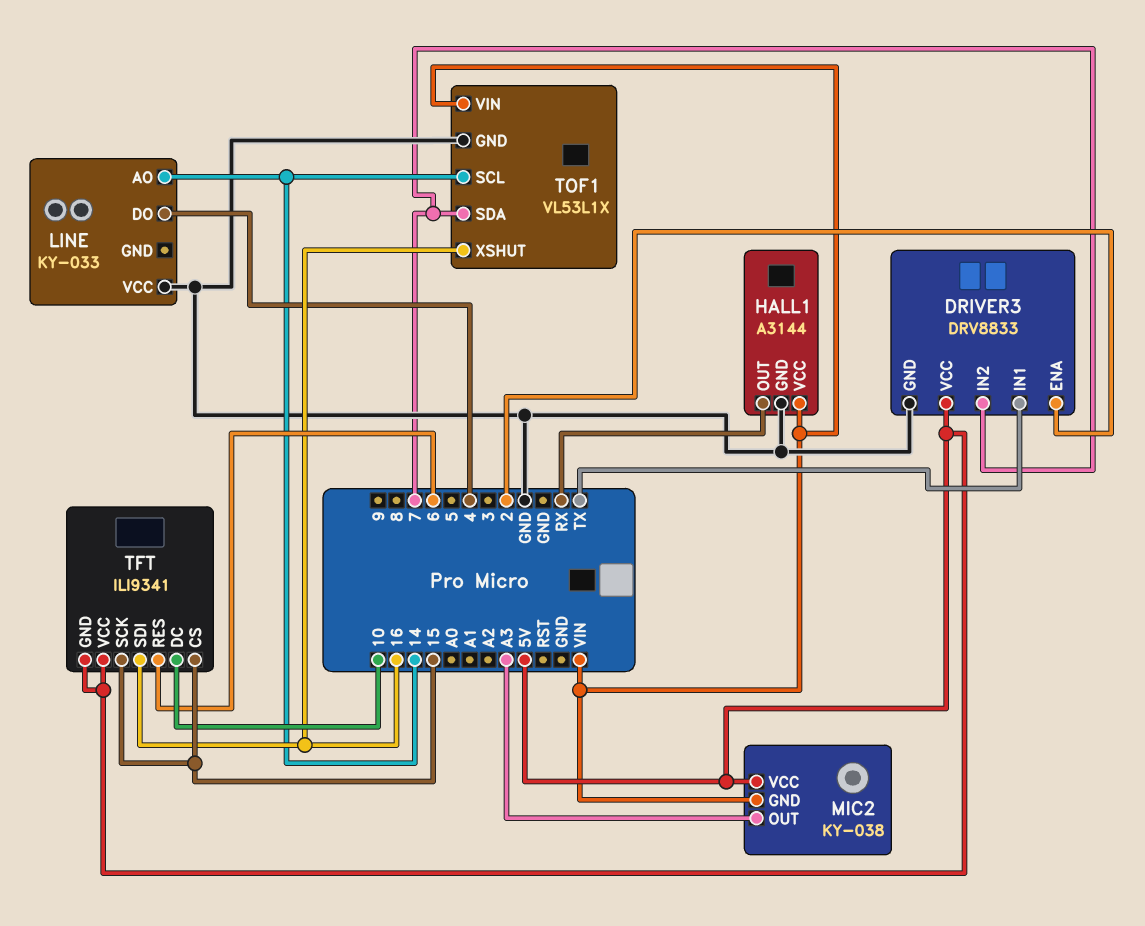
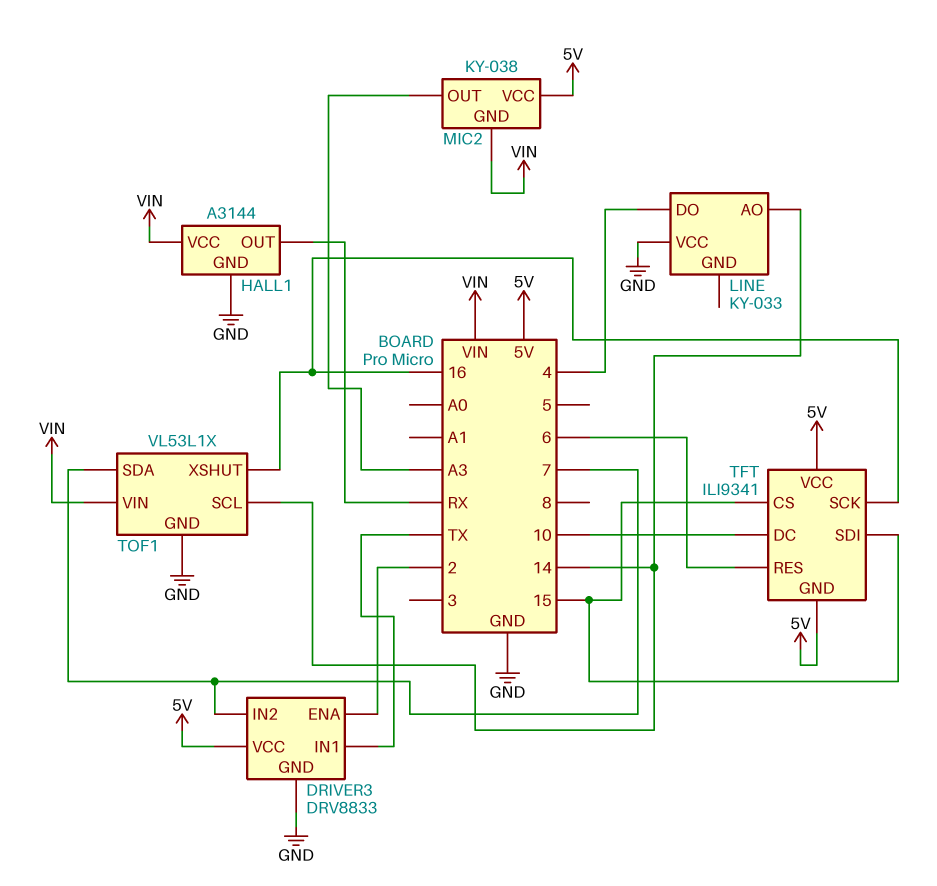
TFT pin SCK: 15 -> 16
TFT pin SDI: 16 -> 15

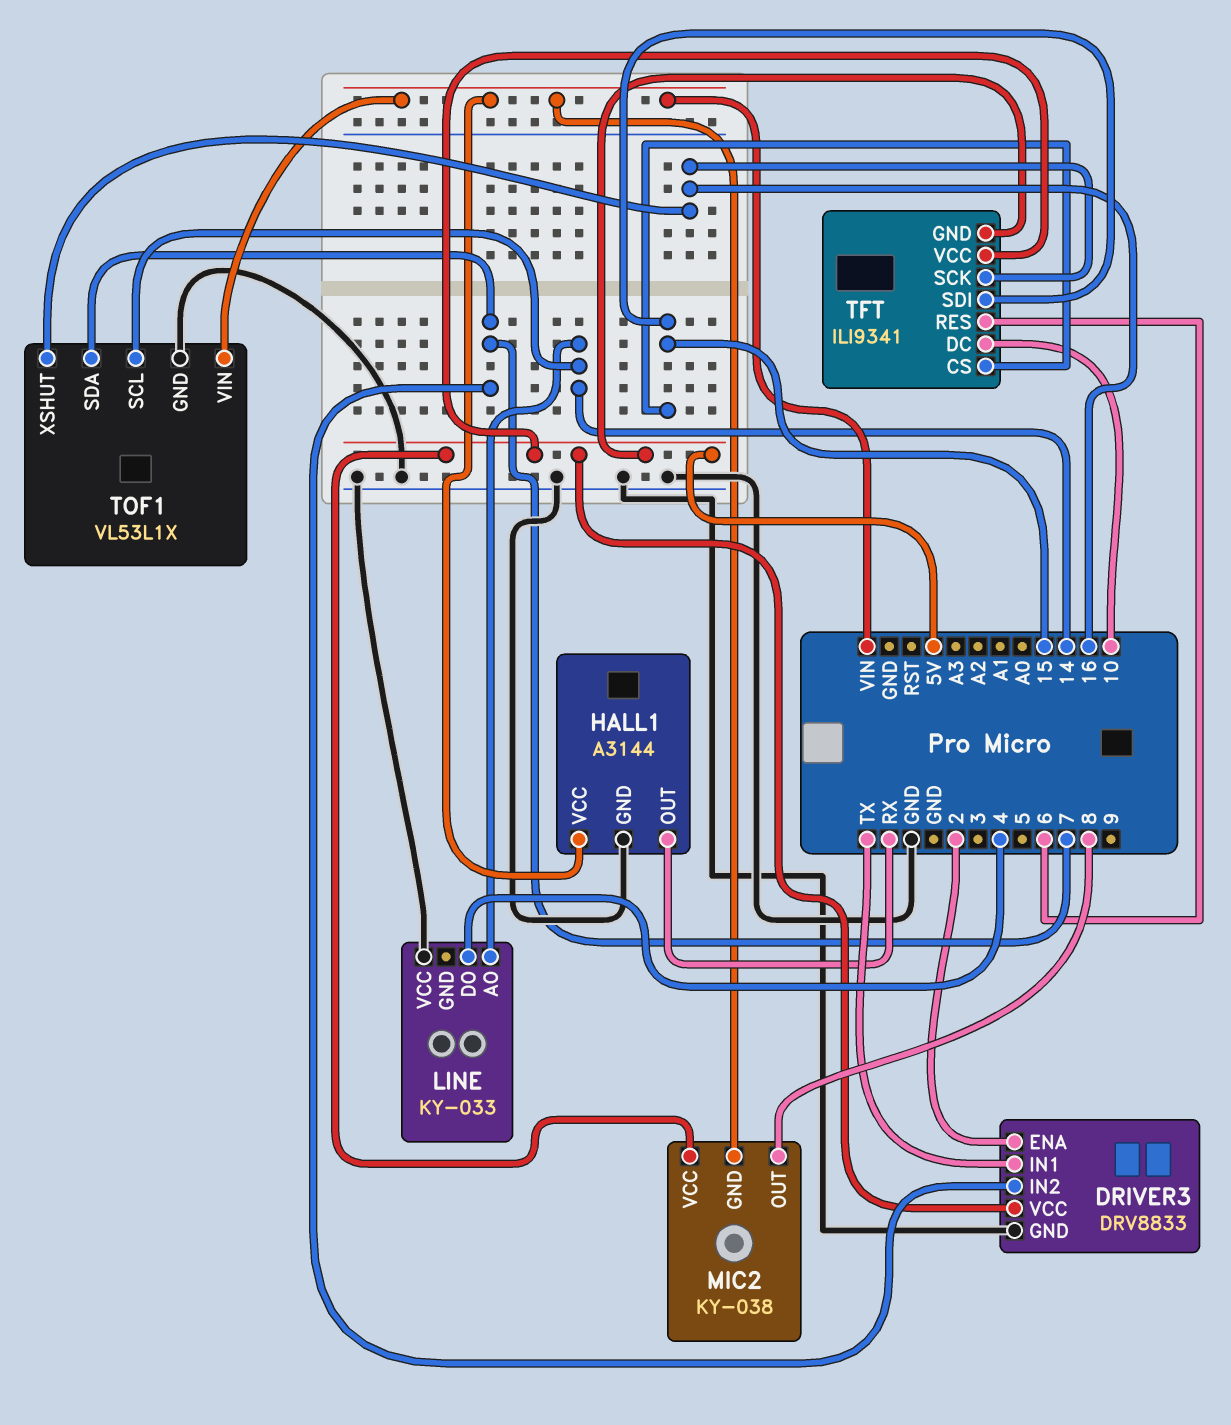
MIC2 pin OUT: A3 -> 8

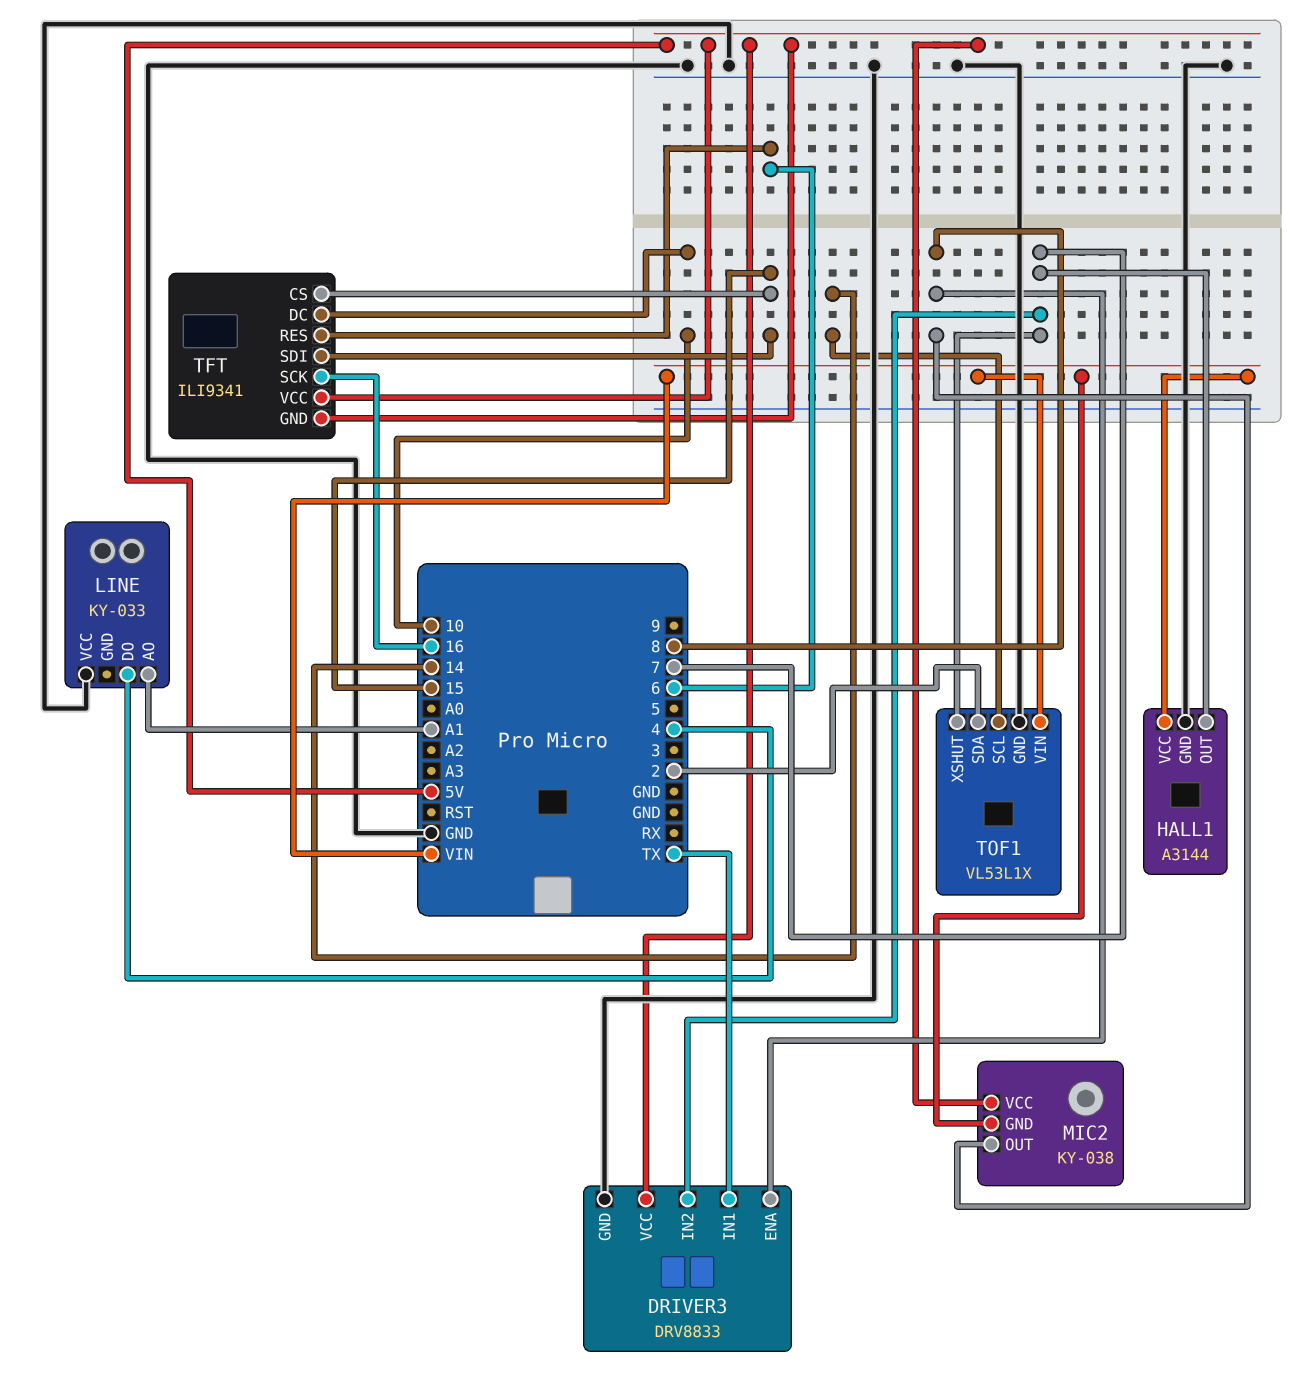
DRIVER3 pin ENA: 2 -> 8
HALL1 pin OUT: RX -> 7
LINE pin AO: 14 -> A1
TOF1 pin SDA: 7 -> 2
TOF1 pin XSHUT: 16 -> 7

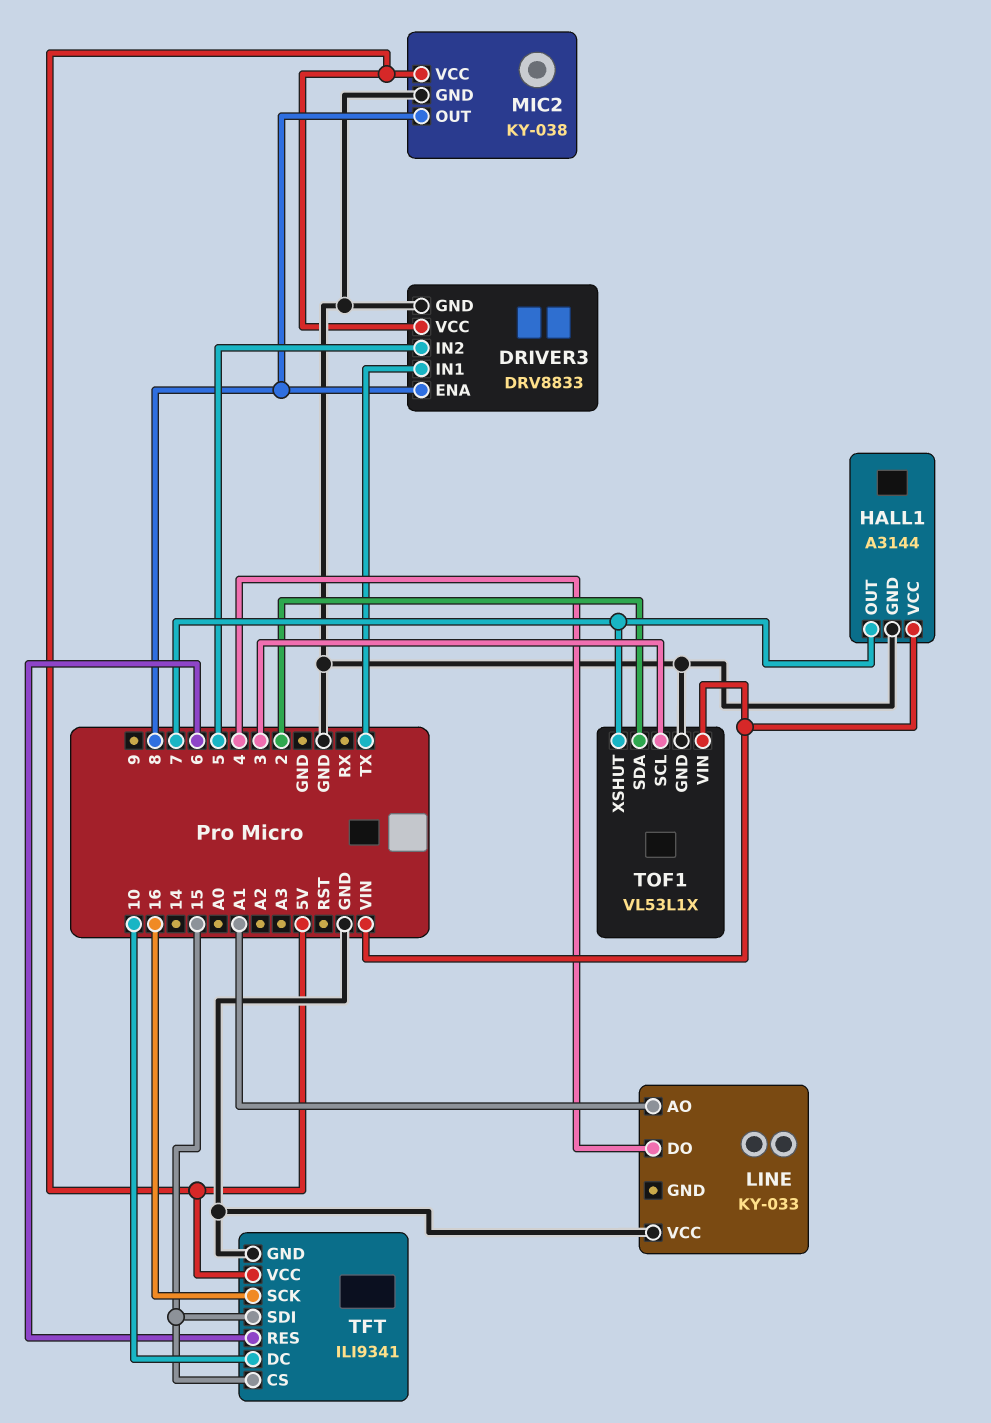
DRIVER3 pin IN2: 7 -> 5
MIC2 pin GND: VIN -> GND
TFT pin GND: 5V -> GND
TOF1 pin SCL: 14 -> 3

